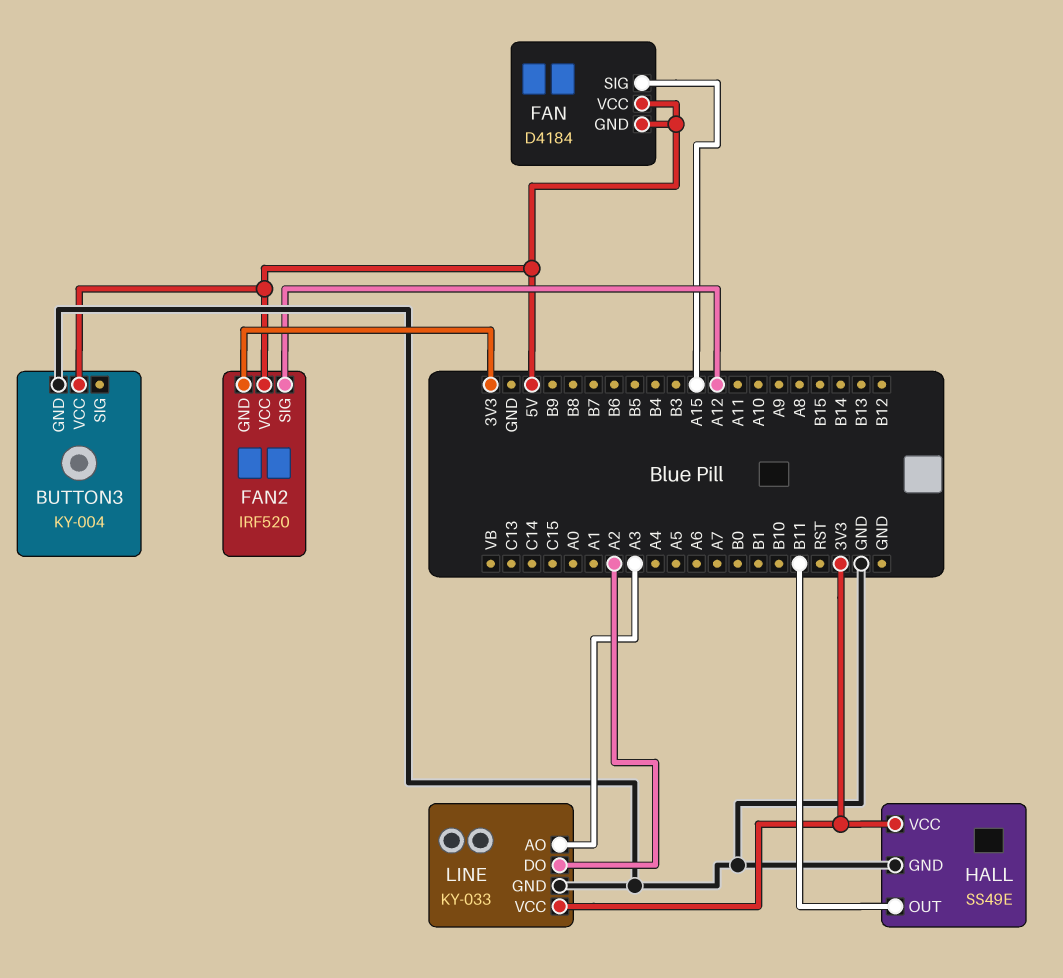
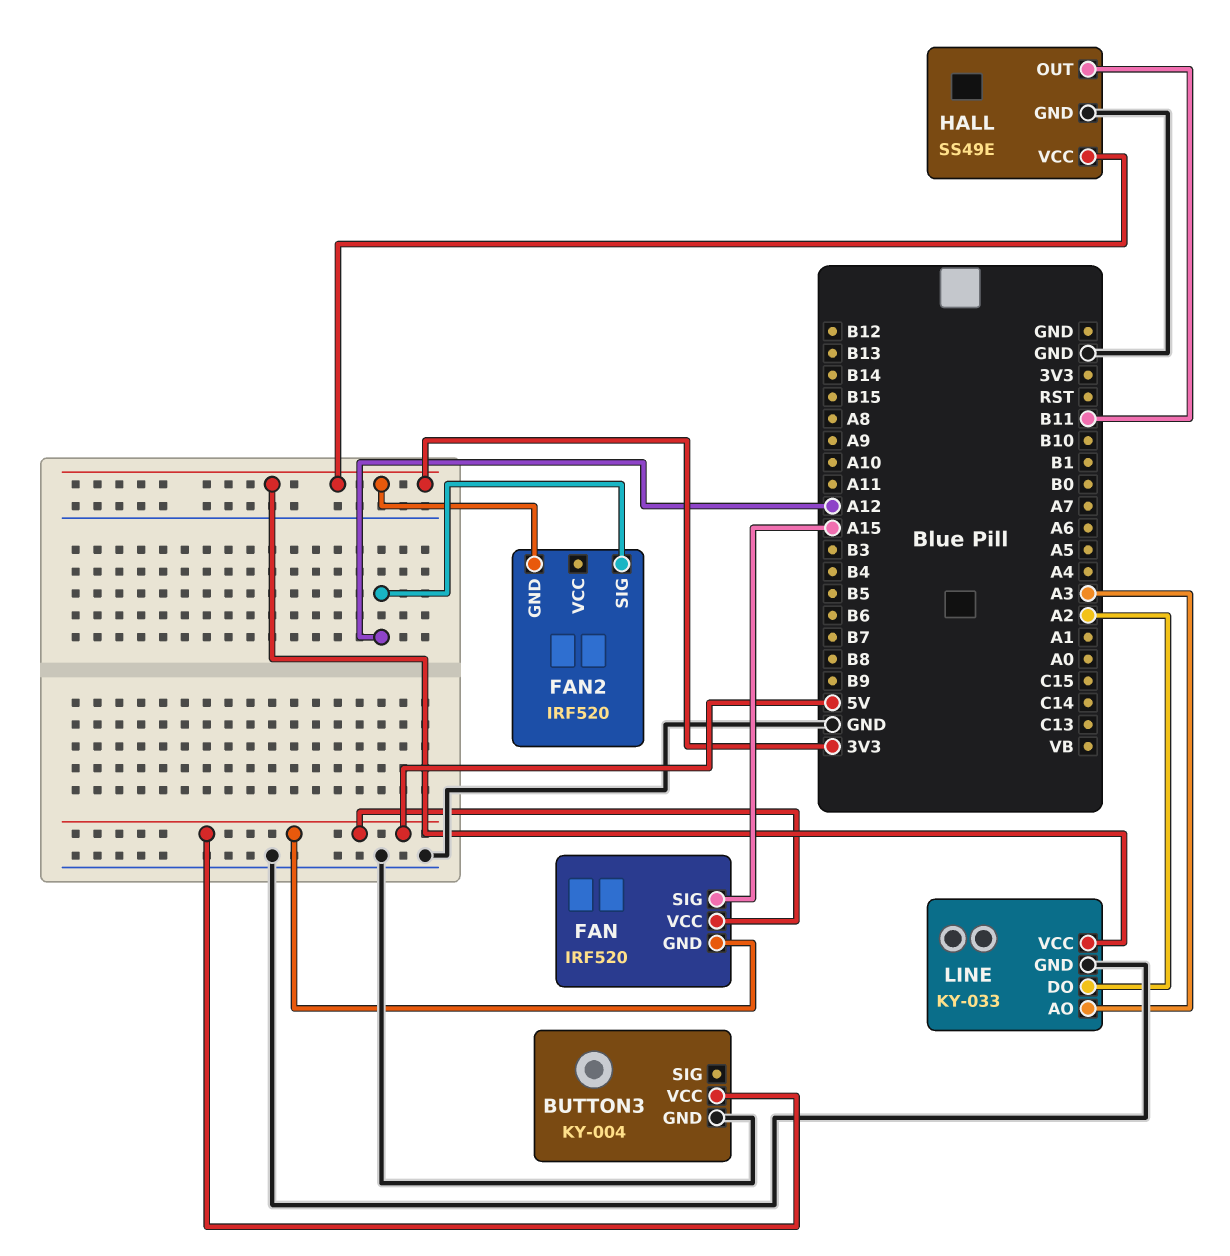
FAN: D4184 -> IRF520
FAN2 pin VCC: 5V -> none

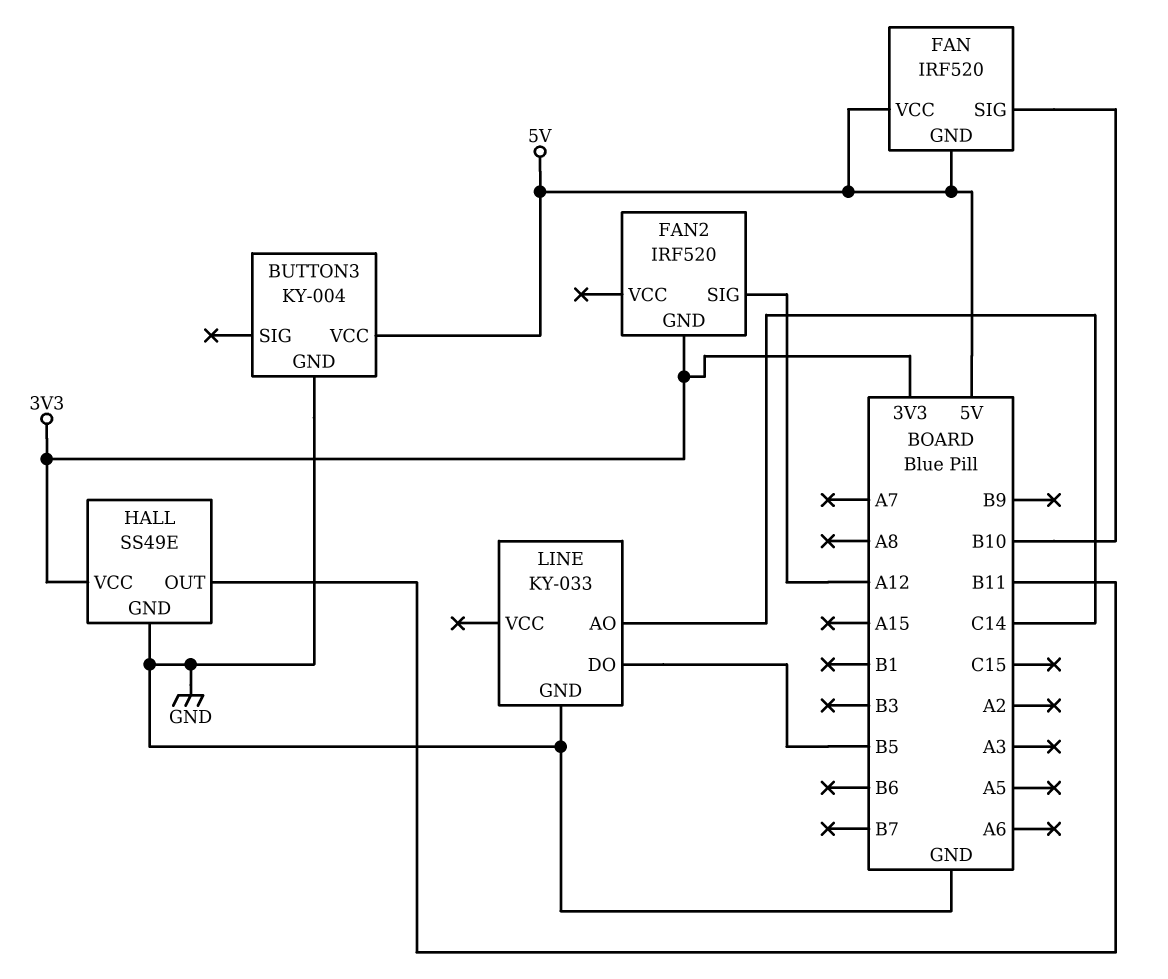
FAN pin SIG: A15 -> B10
LINE pin AO: A3 -> C14
LINE pin DO: A2 -> B5
LINE pin VCC: 3V3 -> none

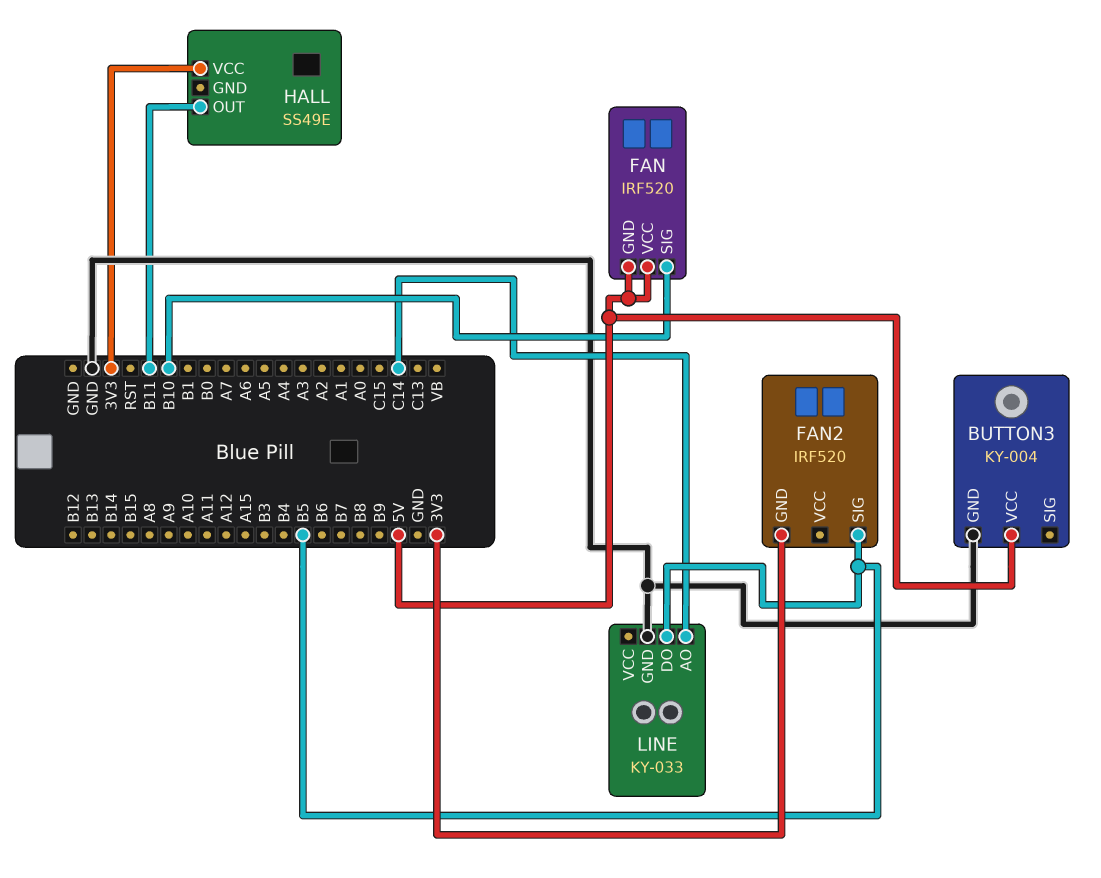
FAN2 pin SIG: A12 -> B5
HALL pin GND: GND -> none

